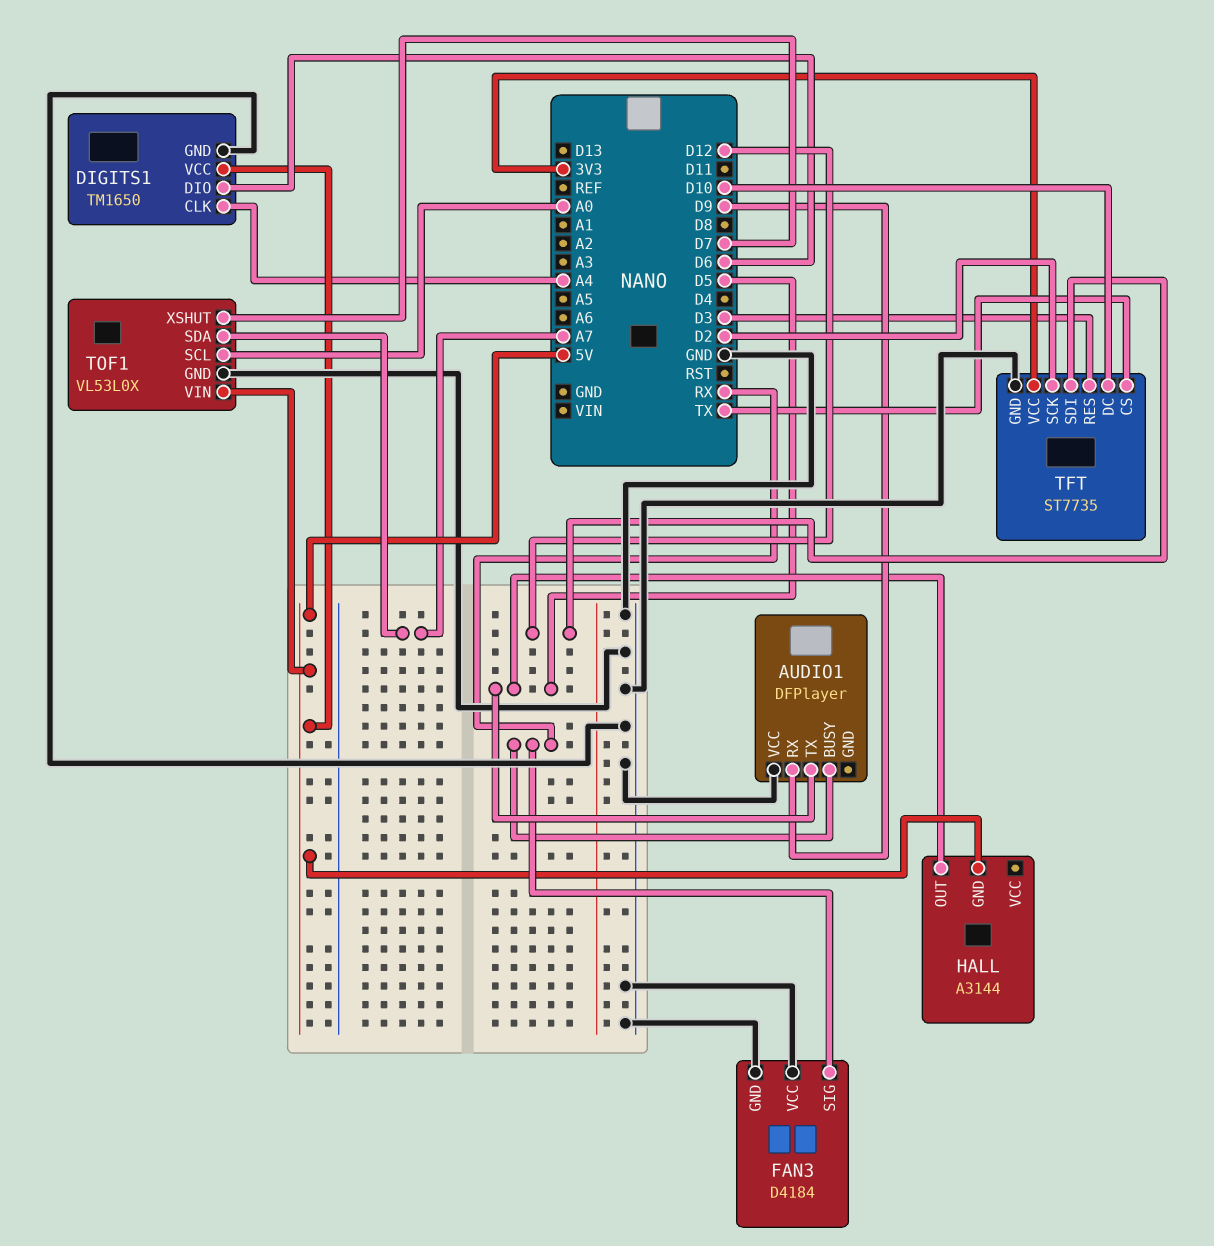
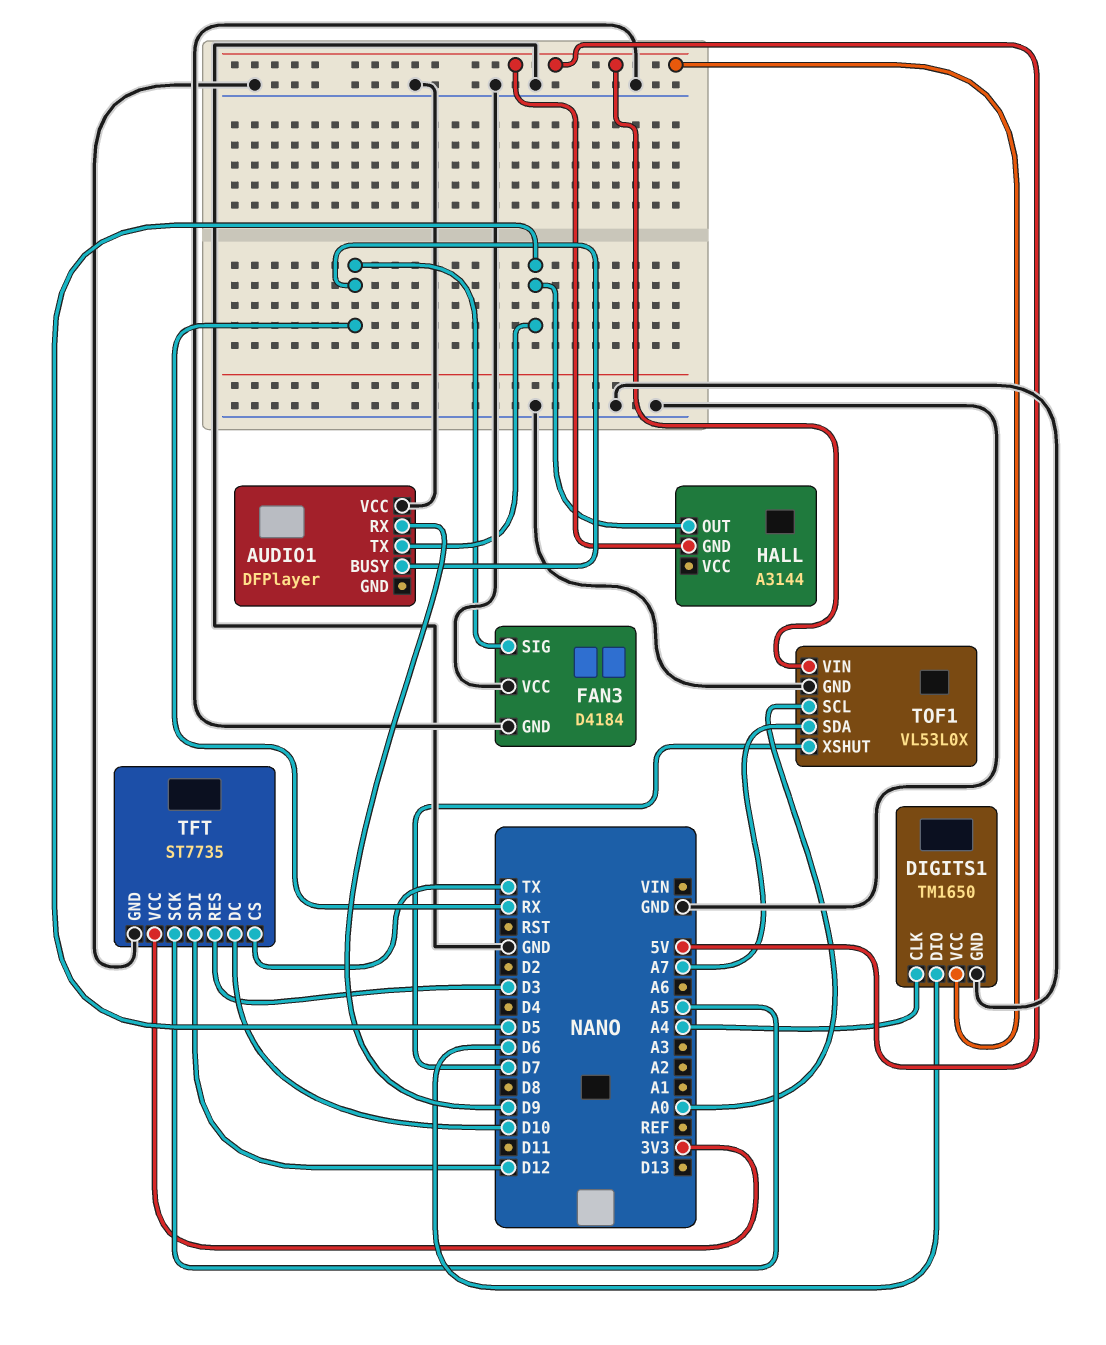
TFT pin SCK: D2 -> A5

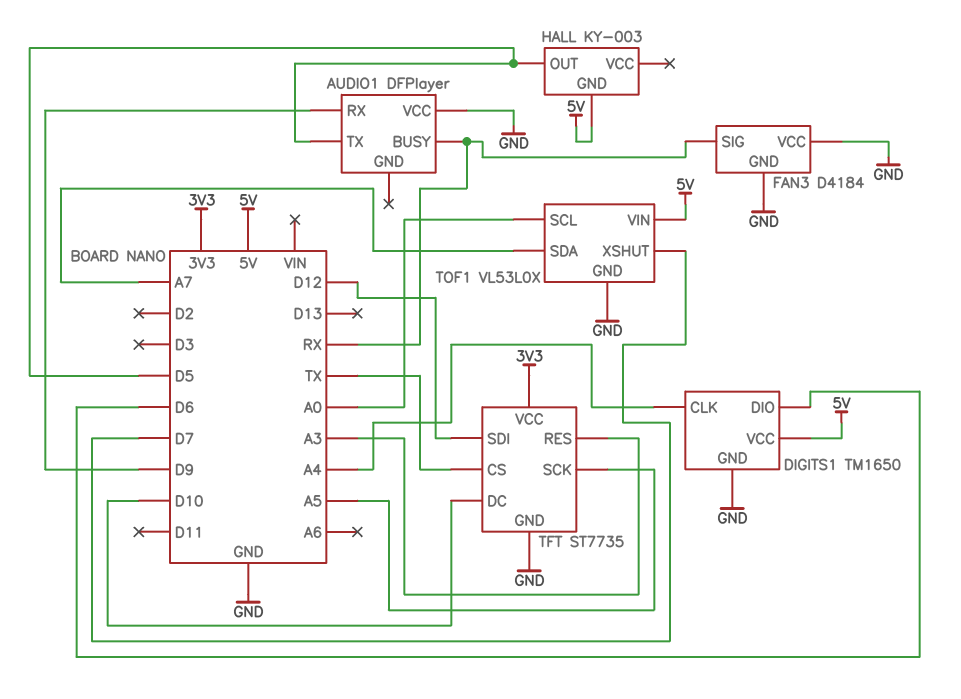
HALL: A3144 -> KY-003
TFT pin RES: D3 -> A3

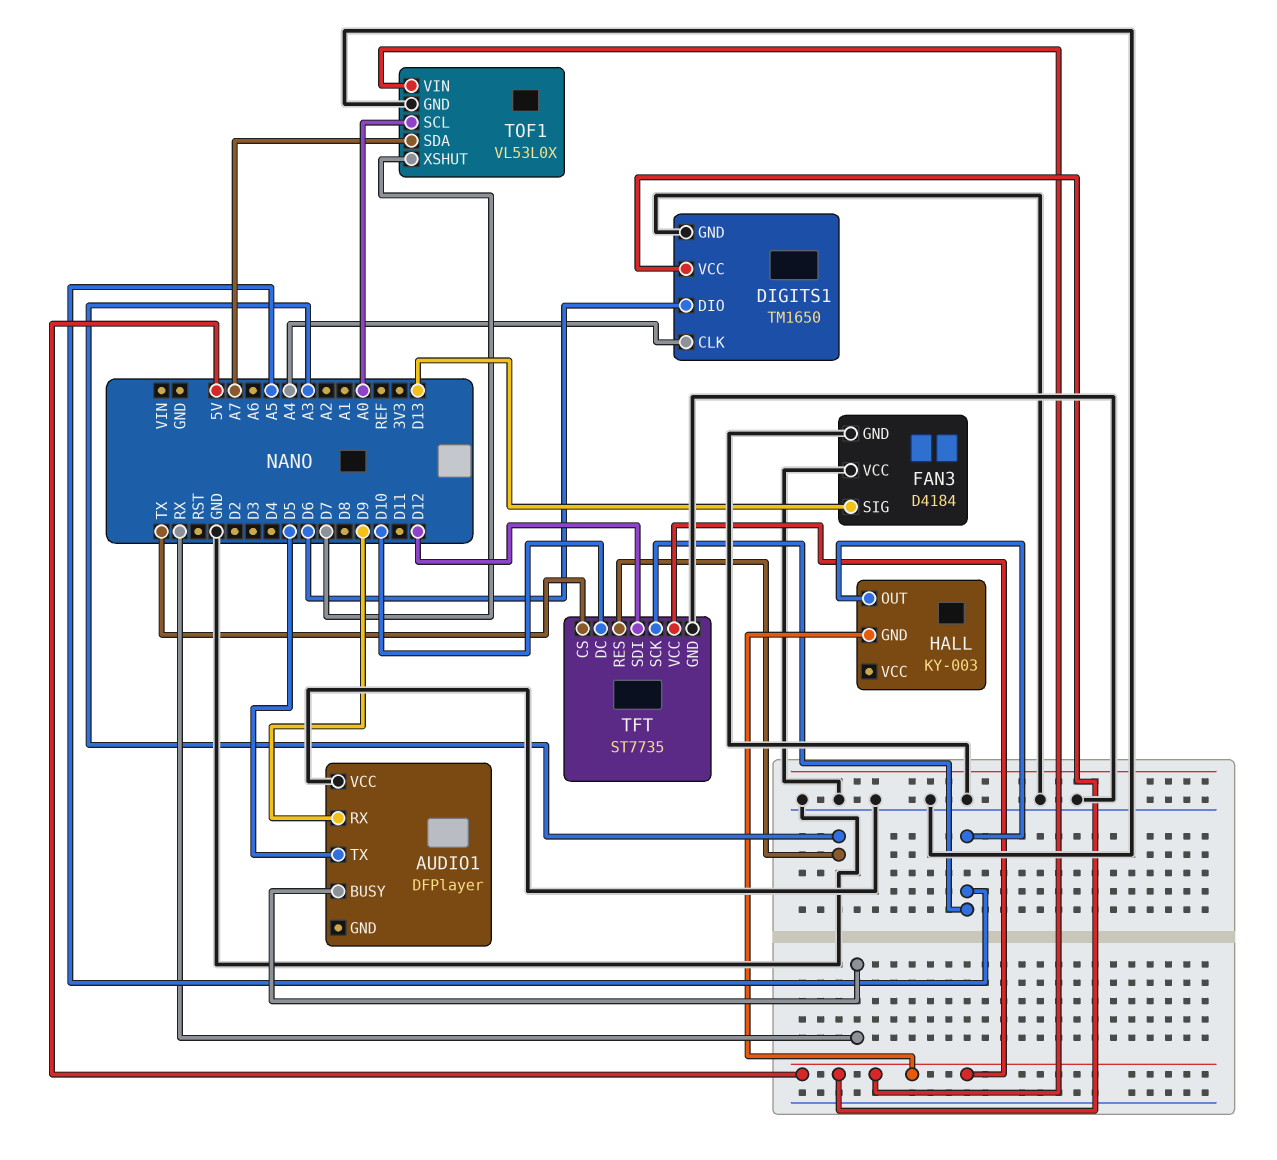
FAN3 pin SIG: RX -> D13
HALL pin OUT: D5 -> A5
TFT pin VCC: 3V3 -> 5V

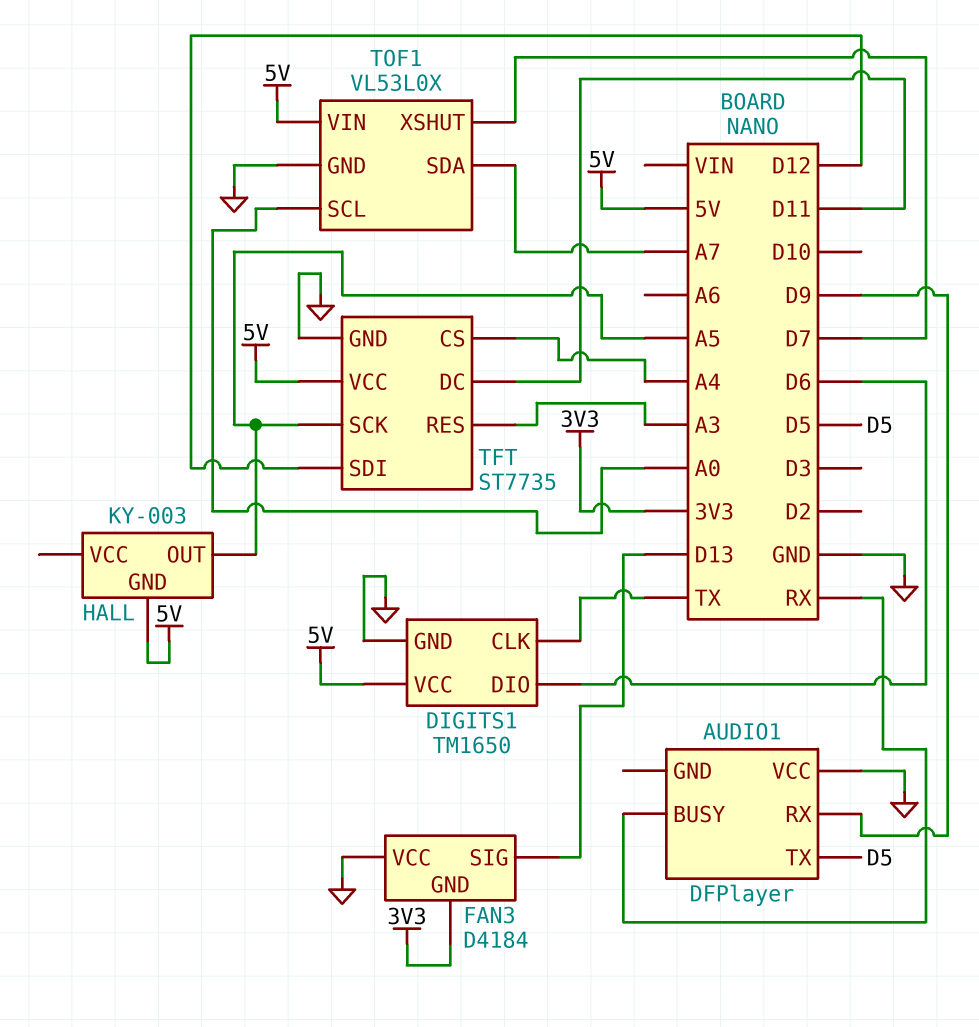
DIGITS1 pin CLK: A4 -> TX
FAN3 pin GND: GND -> 3V3
TFT pin CS: TX -> A4
TFT pin DC: D10 -> D11

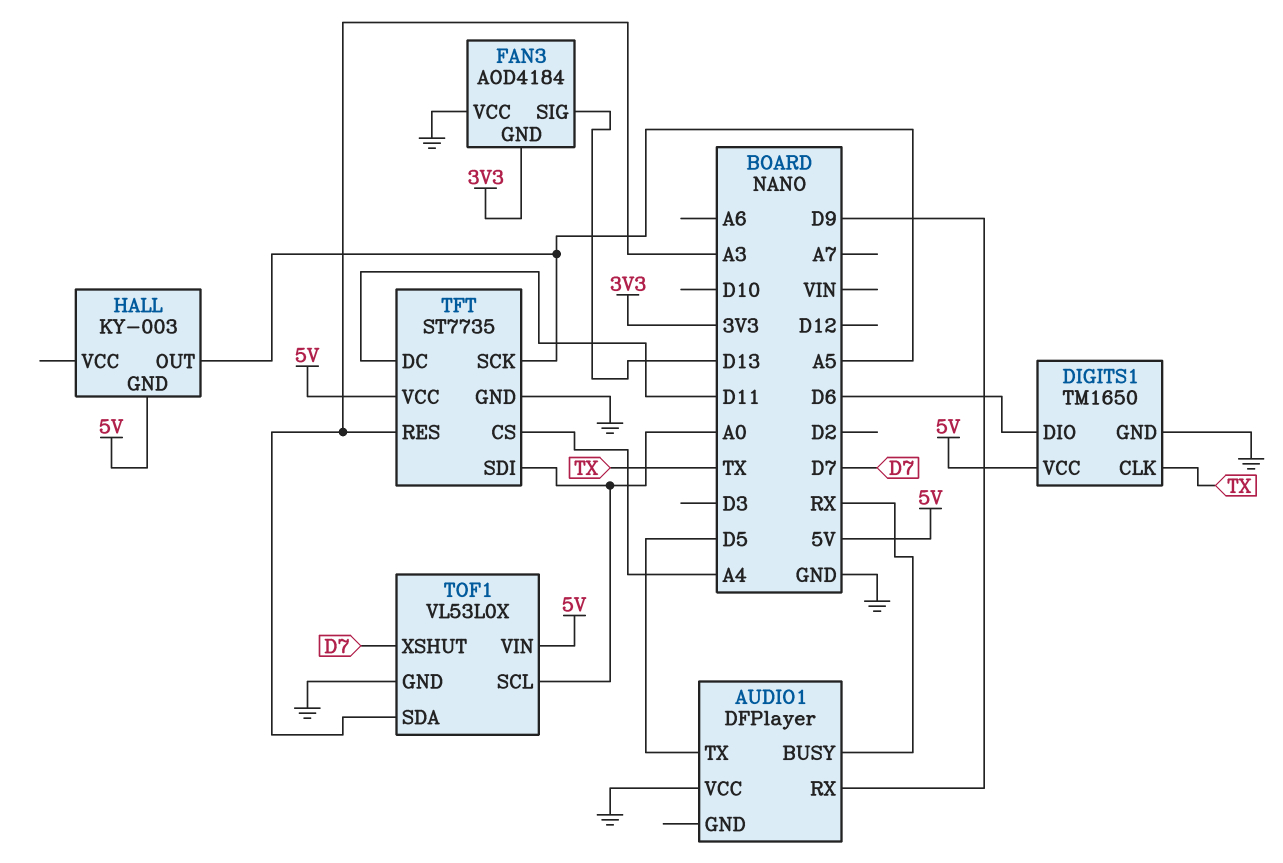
FAN3: D4184 -> AOD4184
TFT pin SDI: D12 -> A0
TOF1 pin SDA: A7 -> A3

